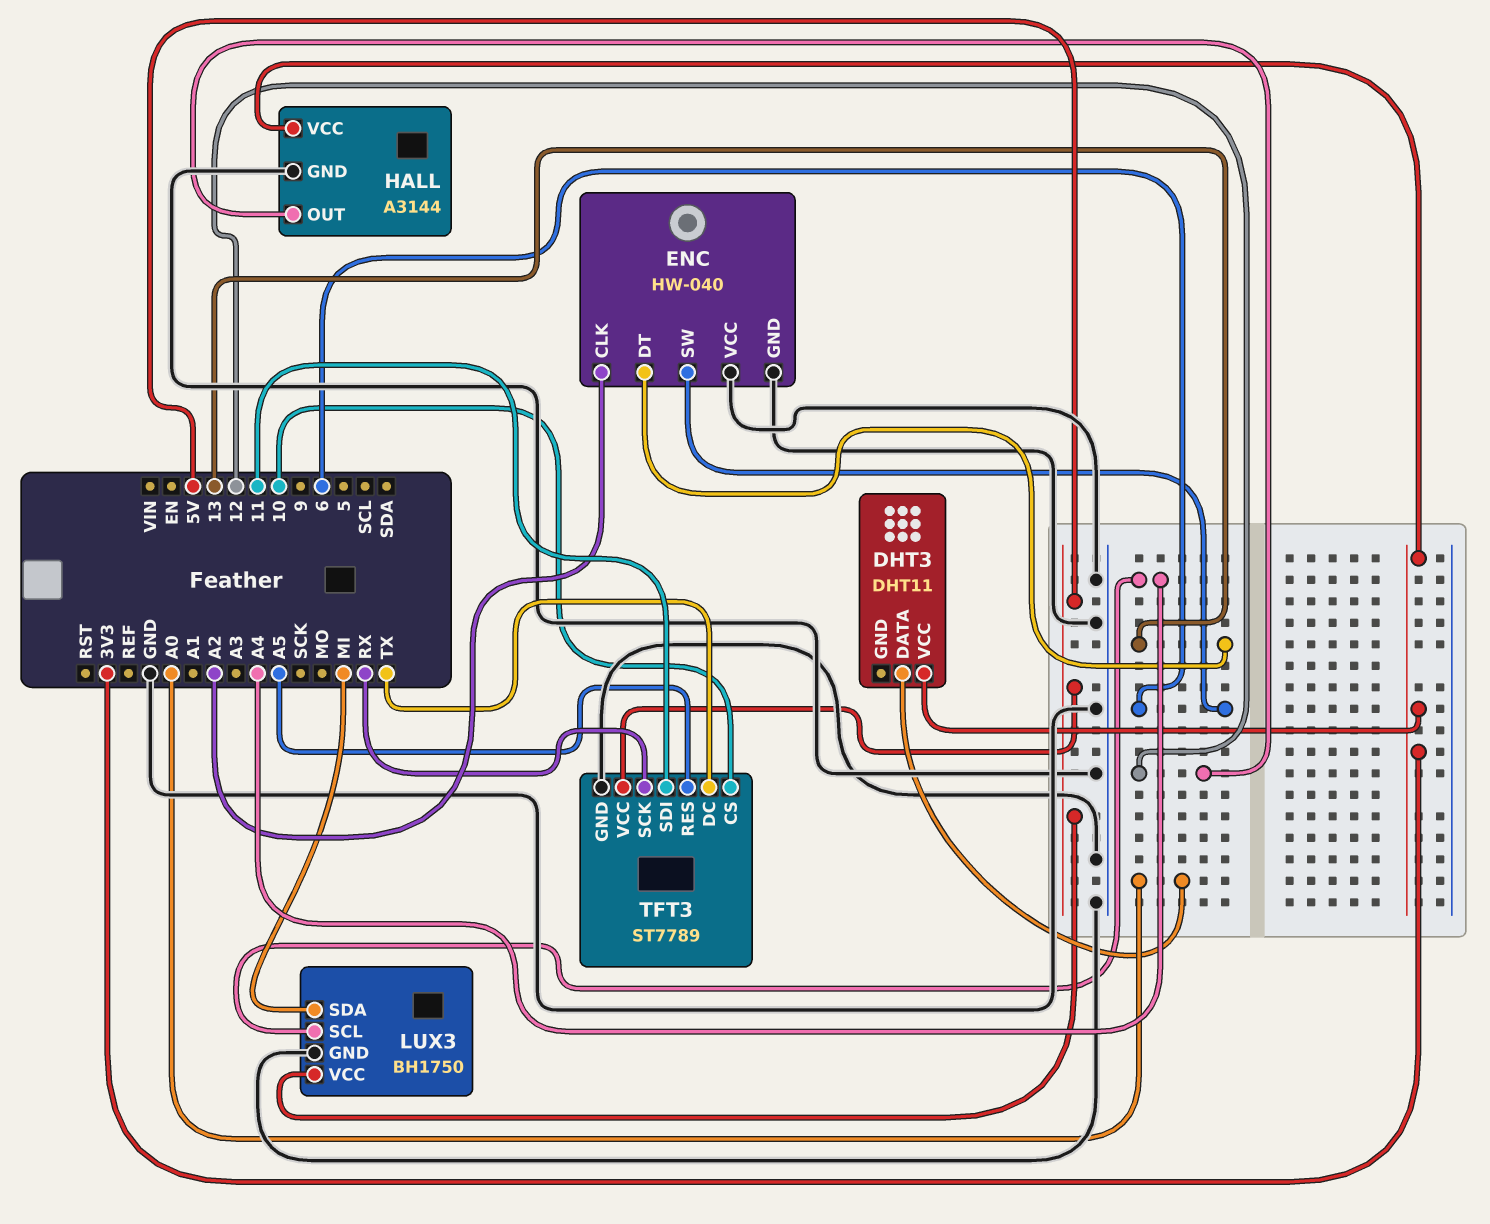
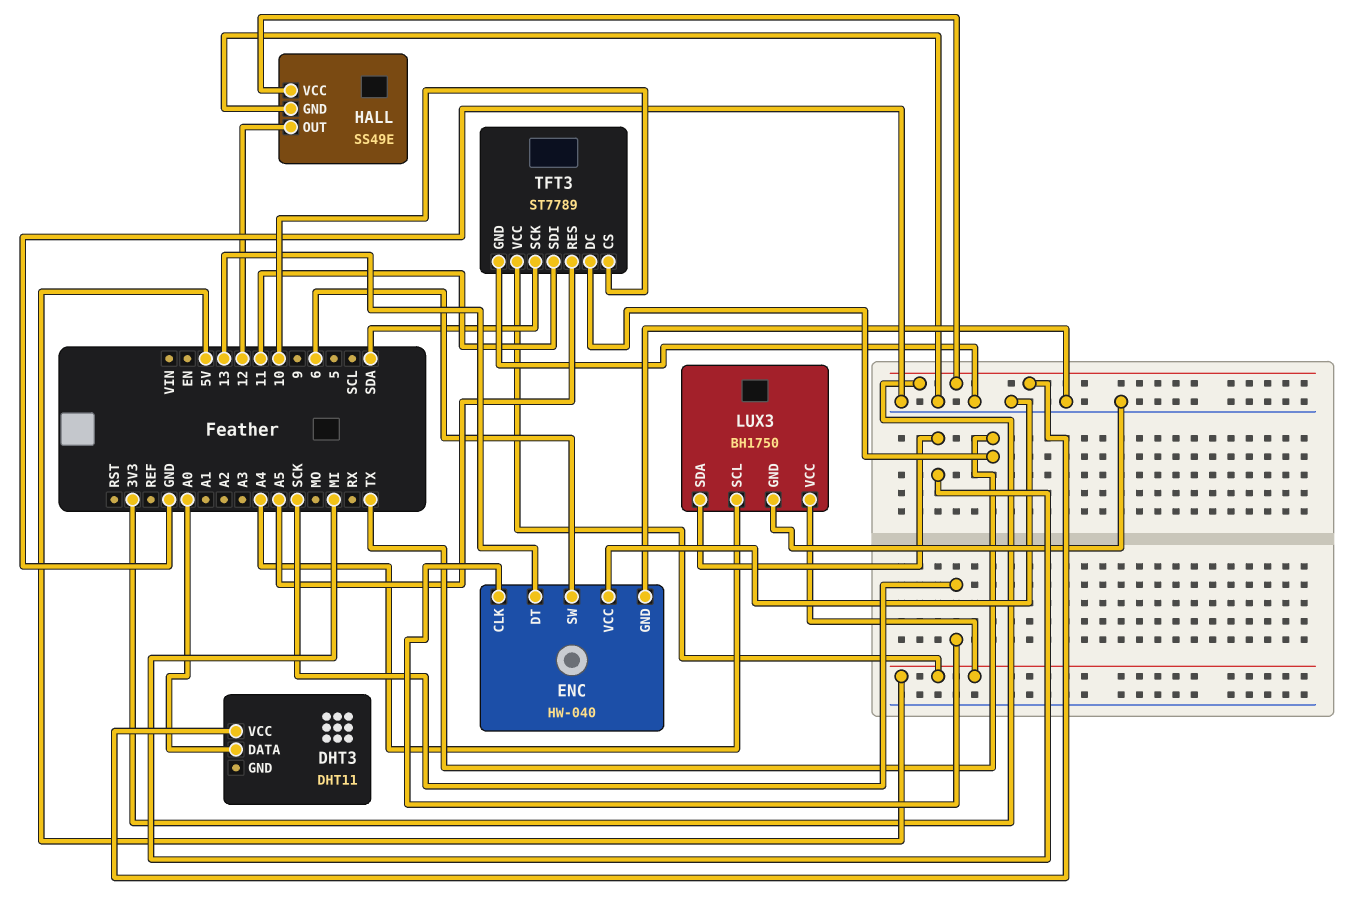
ENC pin CLK: A2 -> SCK
HALL: A3144 -> SS49E
TFT3 pin SCK: RX -> SDA

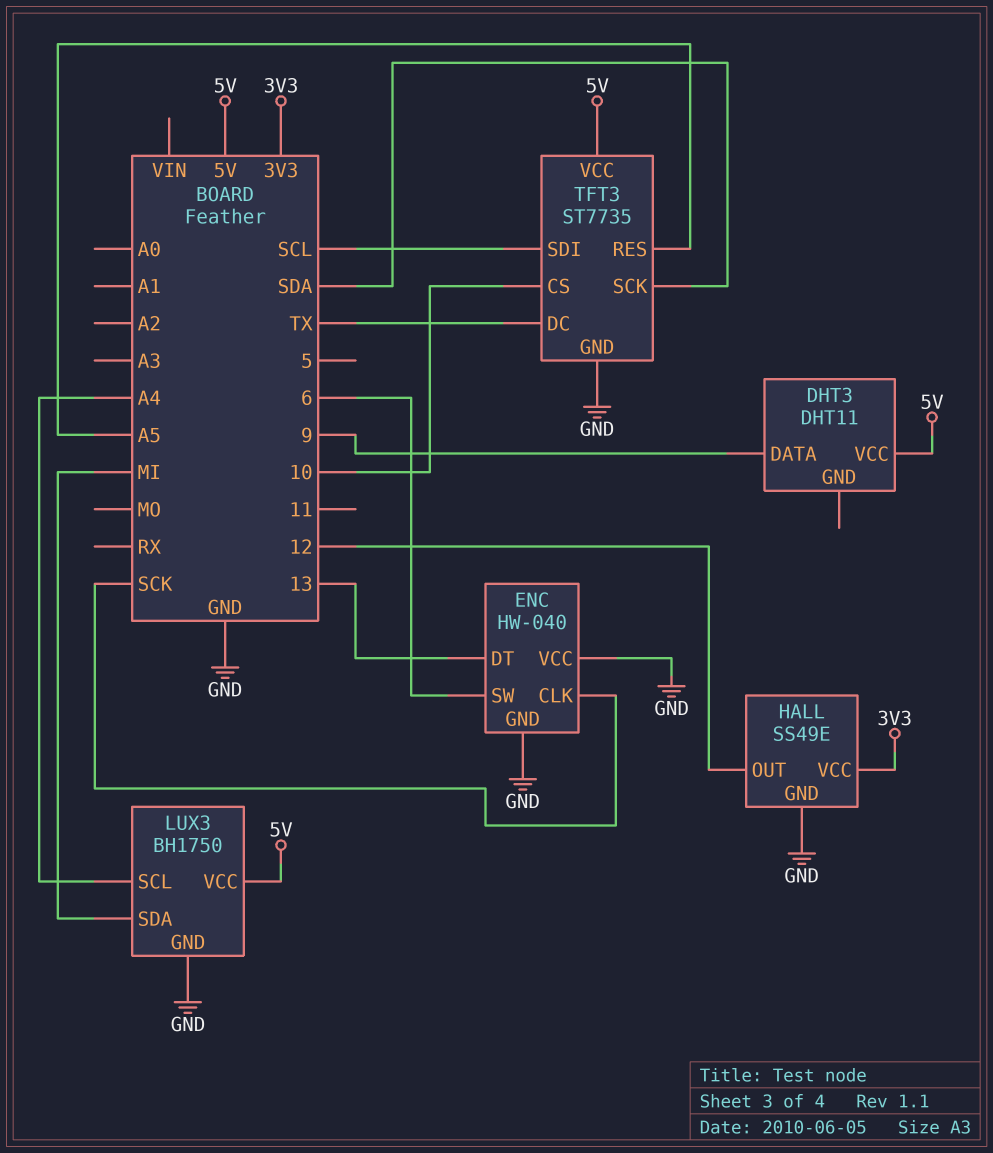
DHT3 pin DATA: A0 -> 9
DHT3 pin VCC: 3V3 -> 5V
TFT3: ST7789 -> ST7735
TFT3 pin SDI: 11 -> SCL

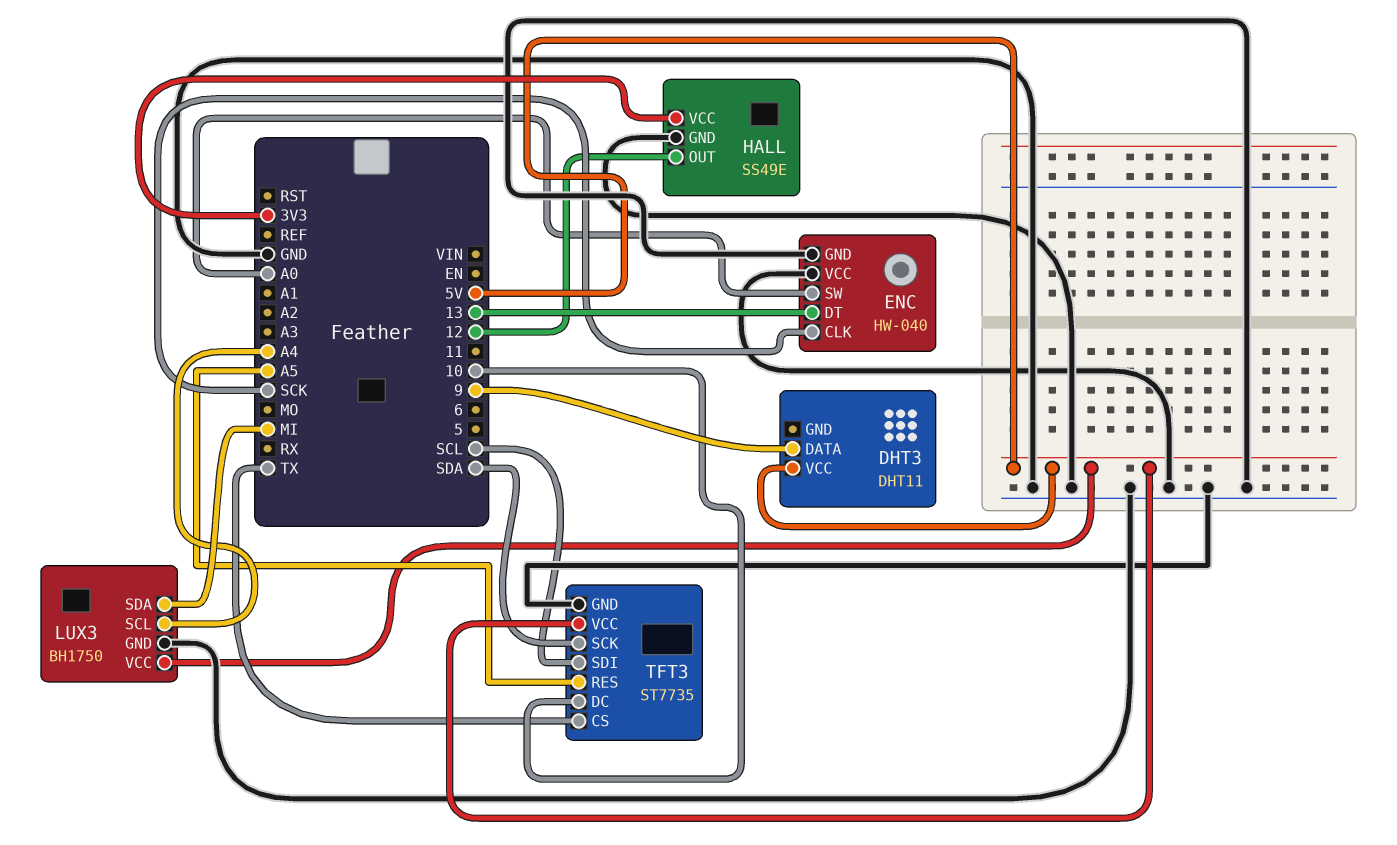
ENC pin SW: 6 -> A0
TFT3 pin CS: 10 -> TX
TFT3 pin DC: TX -> 10

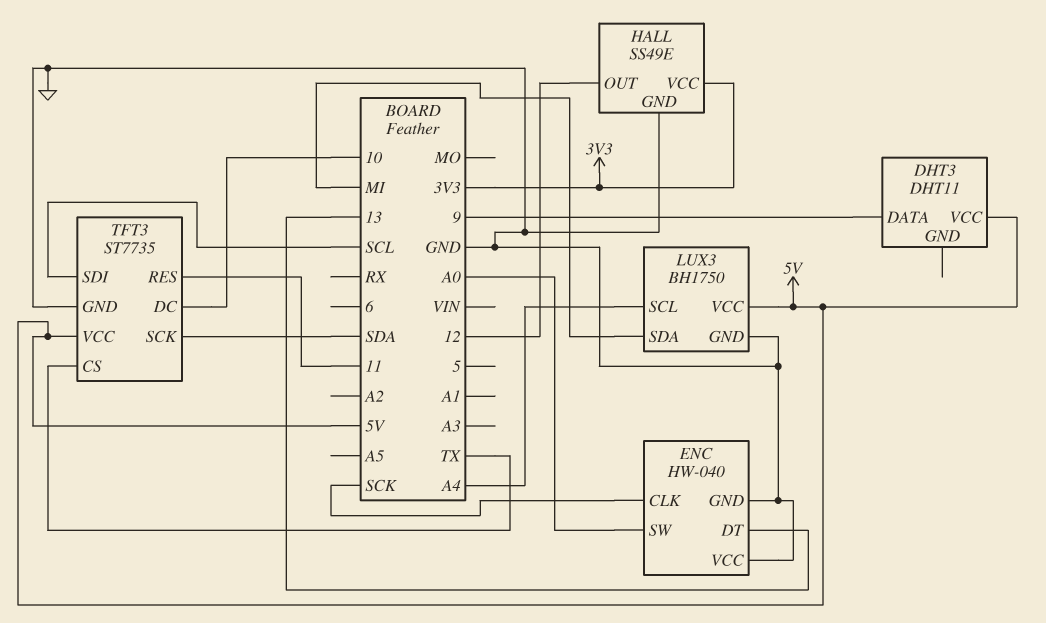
TFT3 pin RES: A5 -> 11

